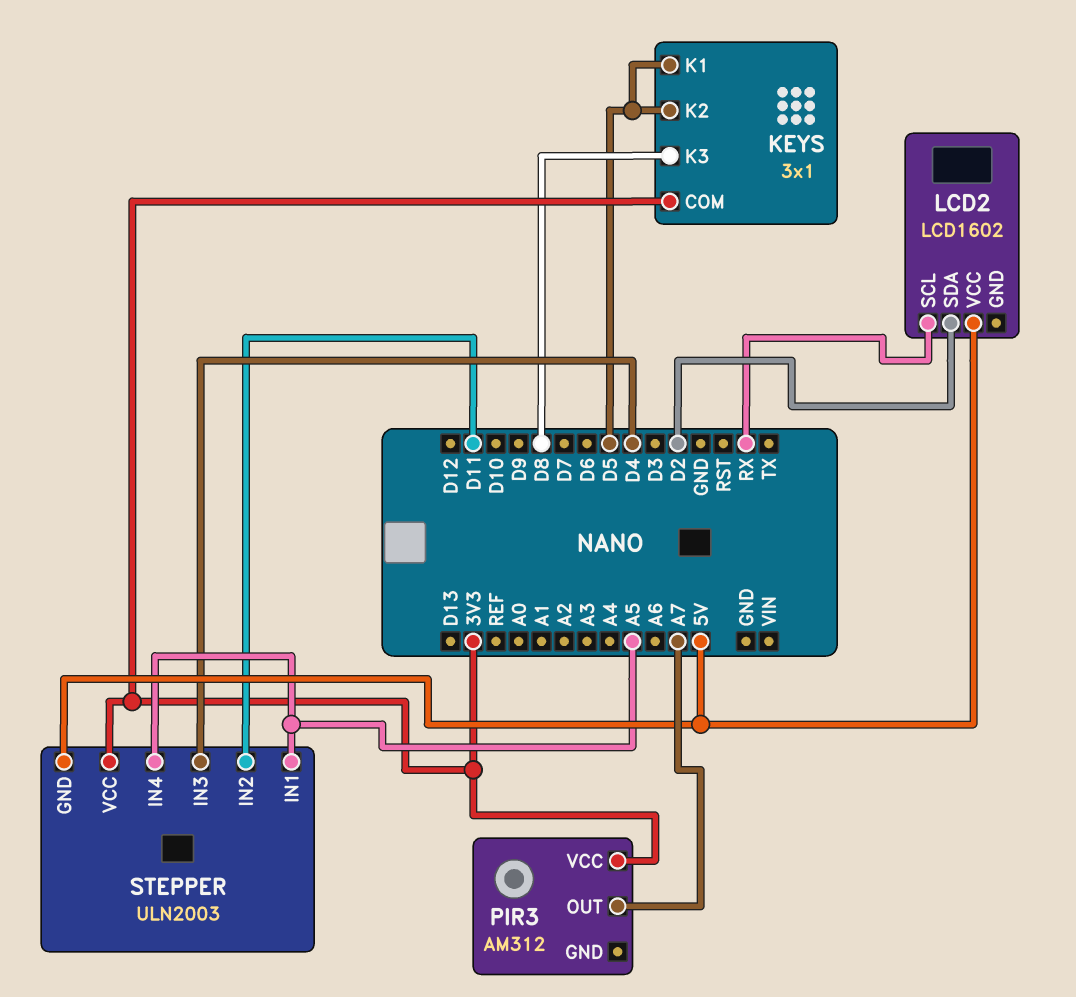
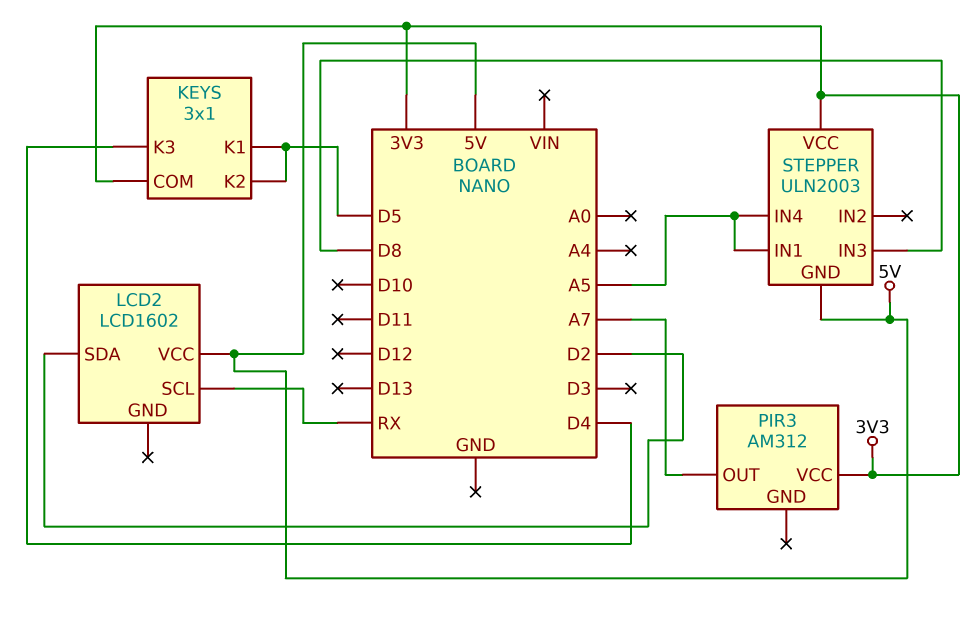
KEYS pin K3: D8 -> D4
STEPPER pin IN2: D11 -> none
STEPPER pin IN3: D4 -> D8

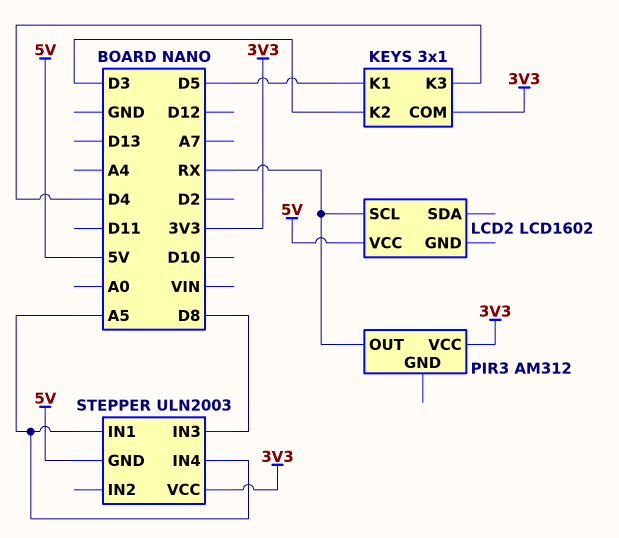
KEYS pin K2: D5 -> D3
LCD2 pin SDA: D2 -> none
PIR3 pin OUT: A7 -> RX

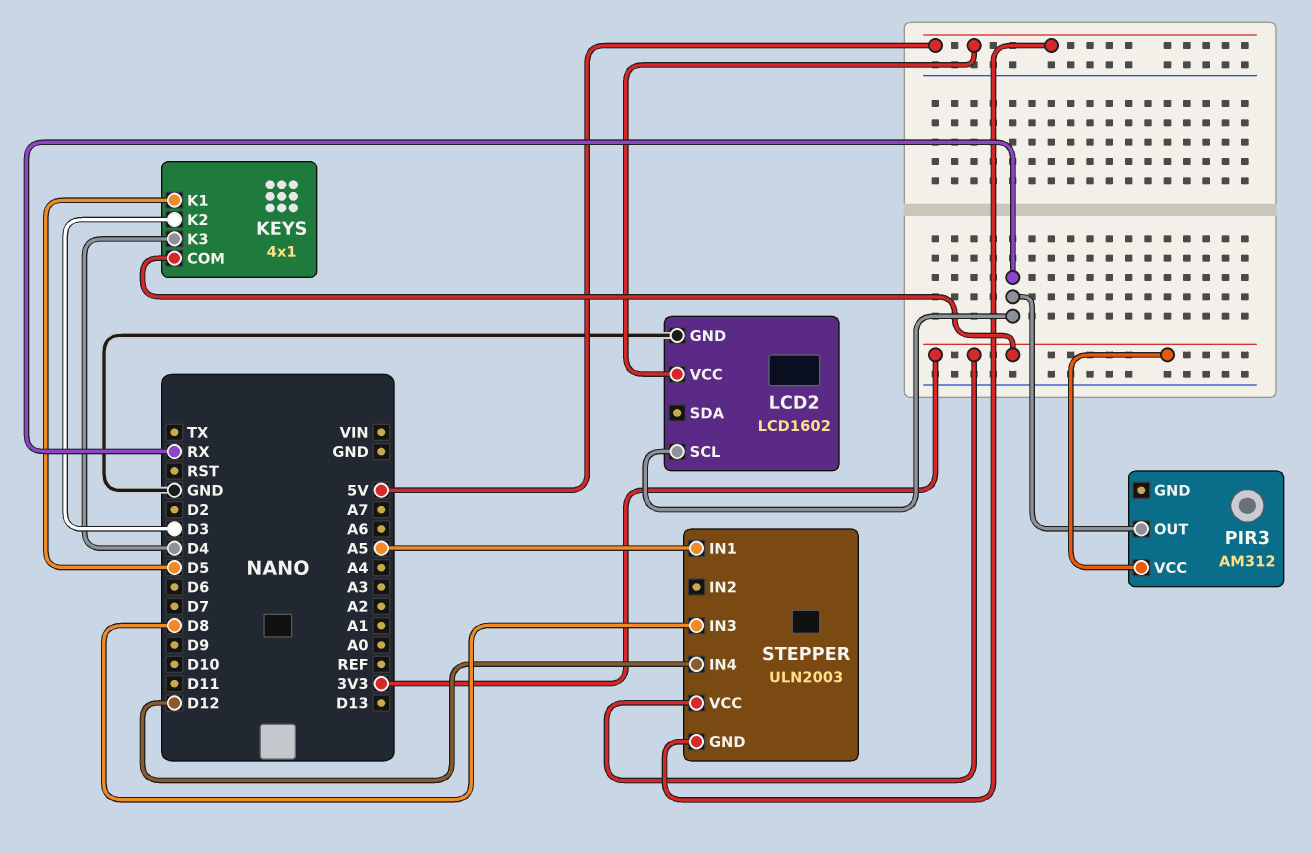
KEYS: 3x1 -> 4x1
LCD2 pin GND: none -> GND
STEPPER pin IN4: A5 -> D12

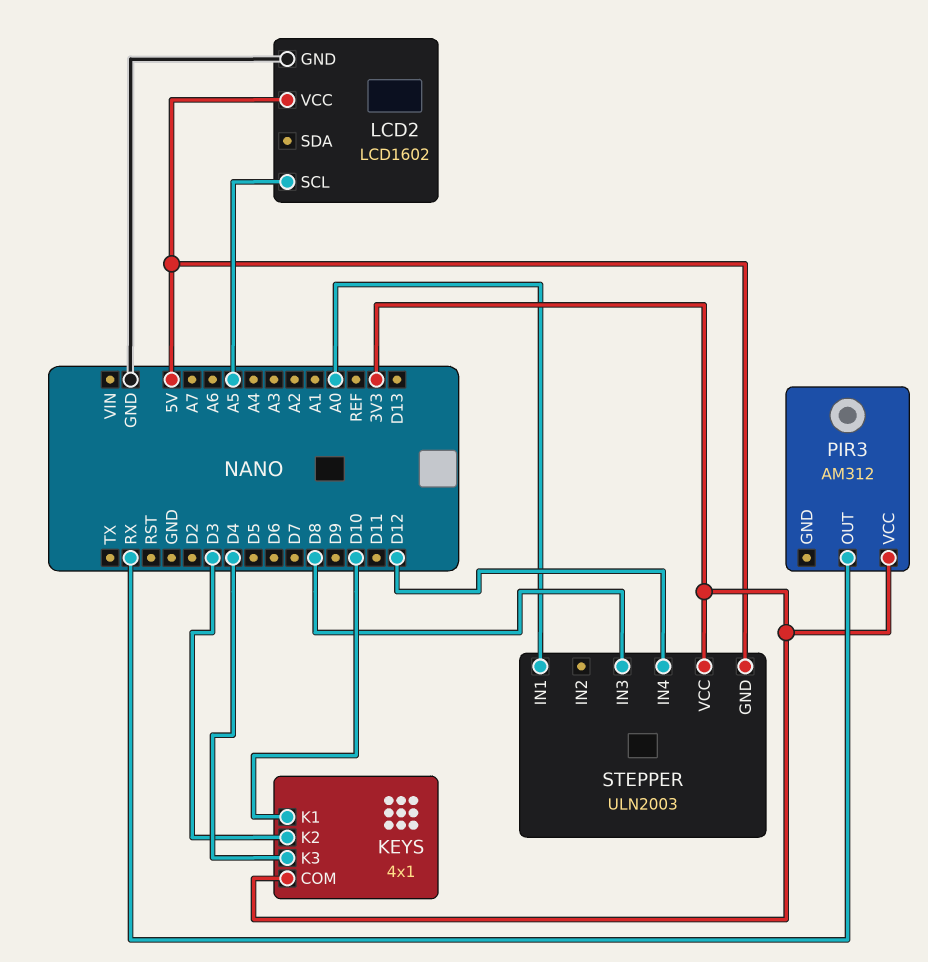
KEYS pin K1: D5 -> D10
LCD2 pin SCL: RX -> A5
STEPPER pin IN1: A5 -> A0

